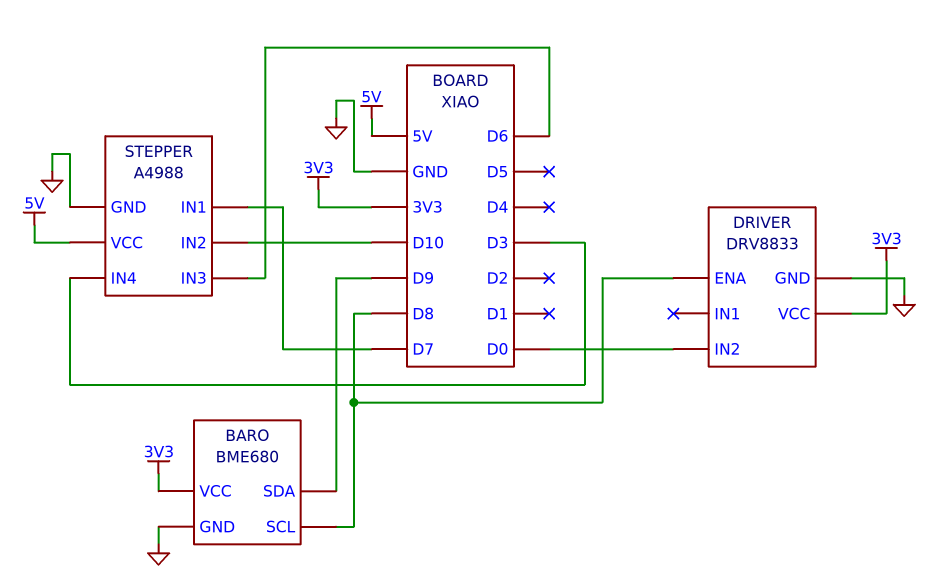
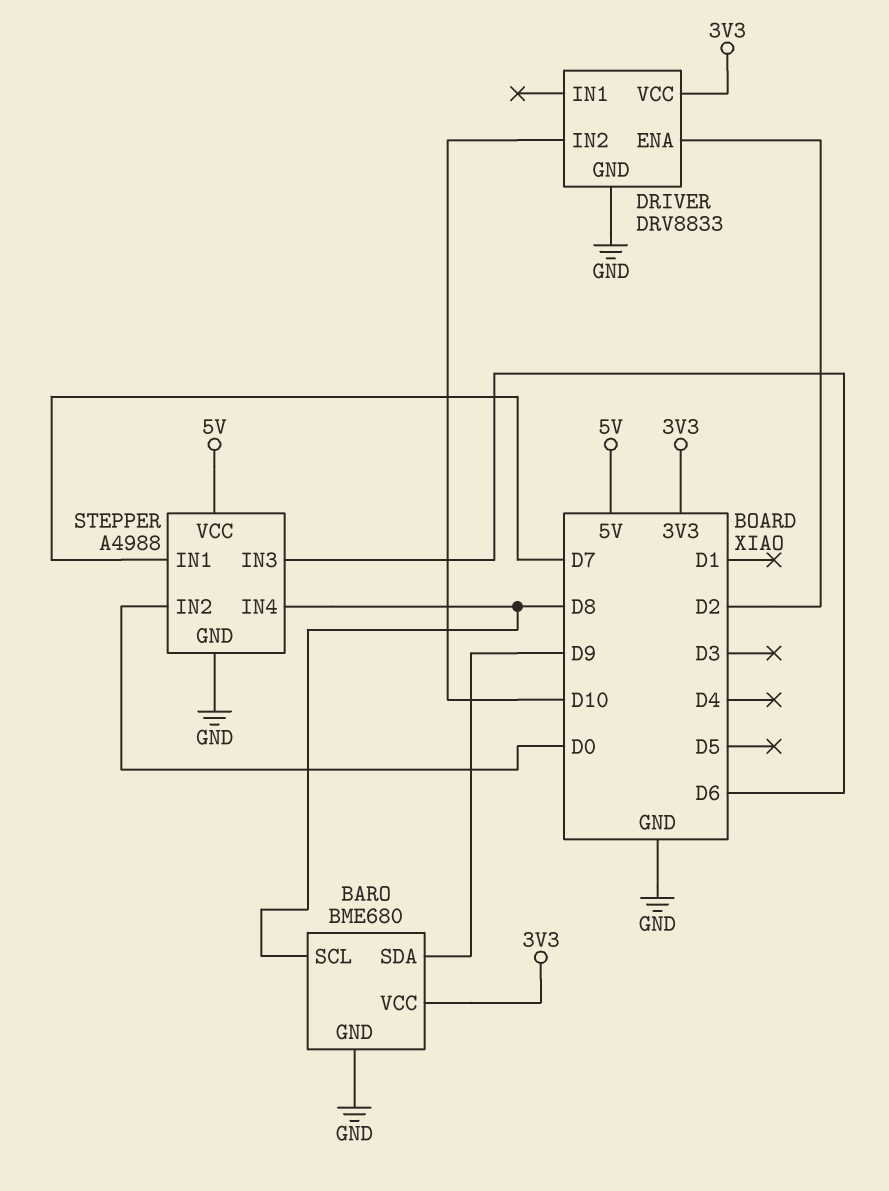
DRIVER pin ENA: D8 -> D2
DRIVER pin IN2: D0 -> D10
STEPPER pin IN2: D10 -> D0
STEPPER pin IN4: D3 -> D8

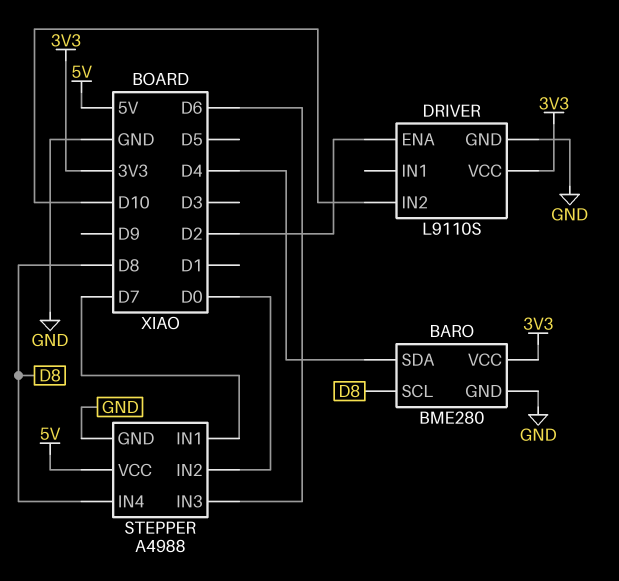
BARO: BME680 -> BME280
BARO pin SDA: D9 -> D4
DRIVER: DRV8833 -> L9110S

